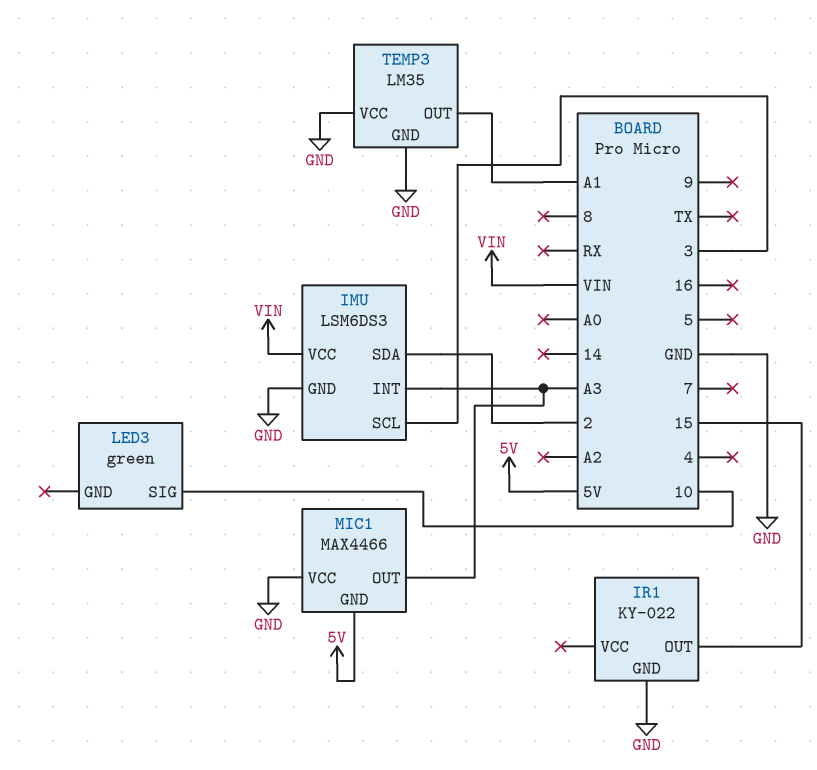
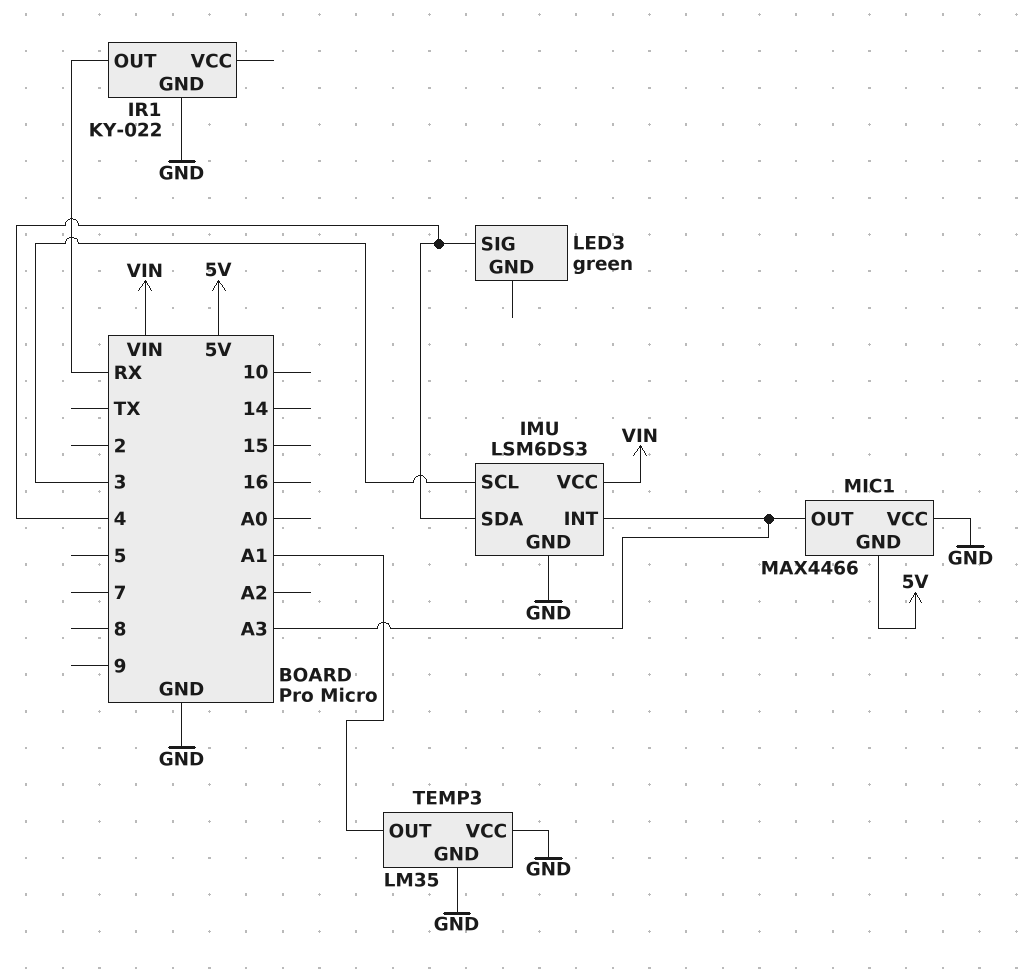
IMU pin SDA: 2 -> 4
IR1 pin OUT: 15 -> RX
LED3 pin SIG: 10 -> 4

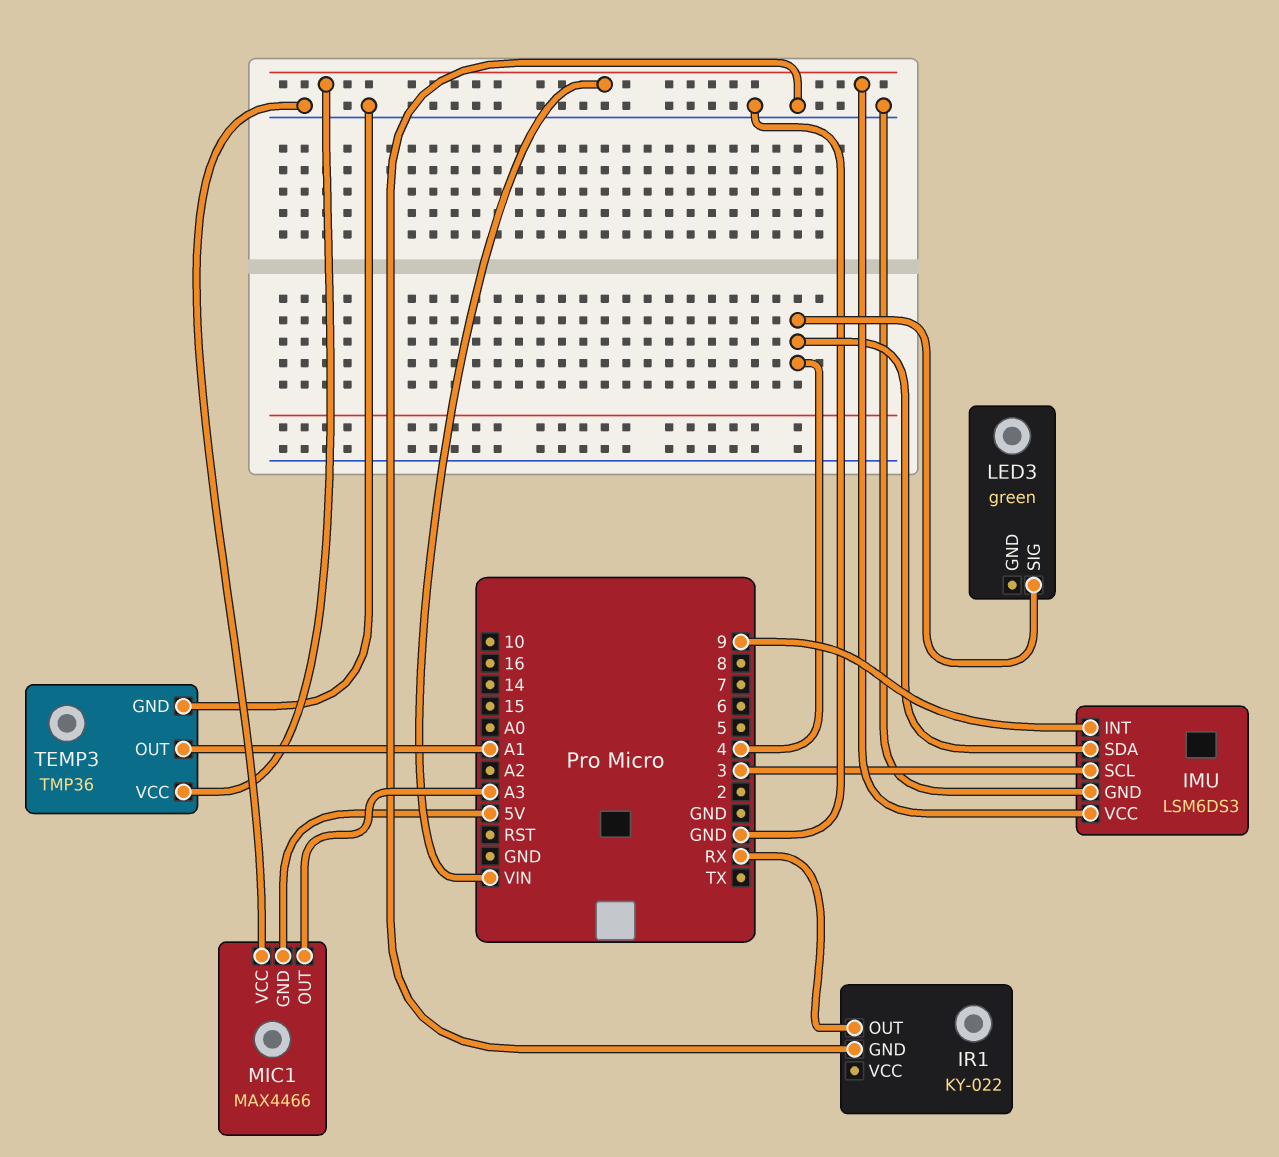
IMU pin INT: A3 -> 9
TEMP3: LM35 -> TMP36
TEMP3 pin VCC: GND -> VIN

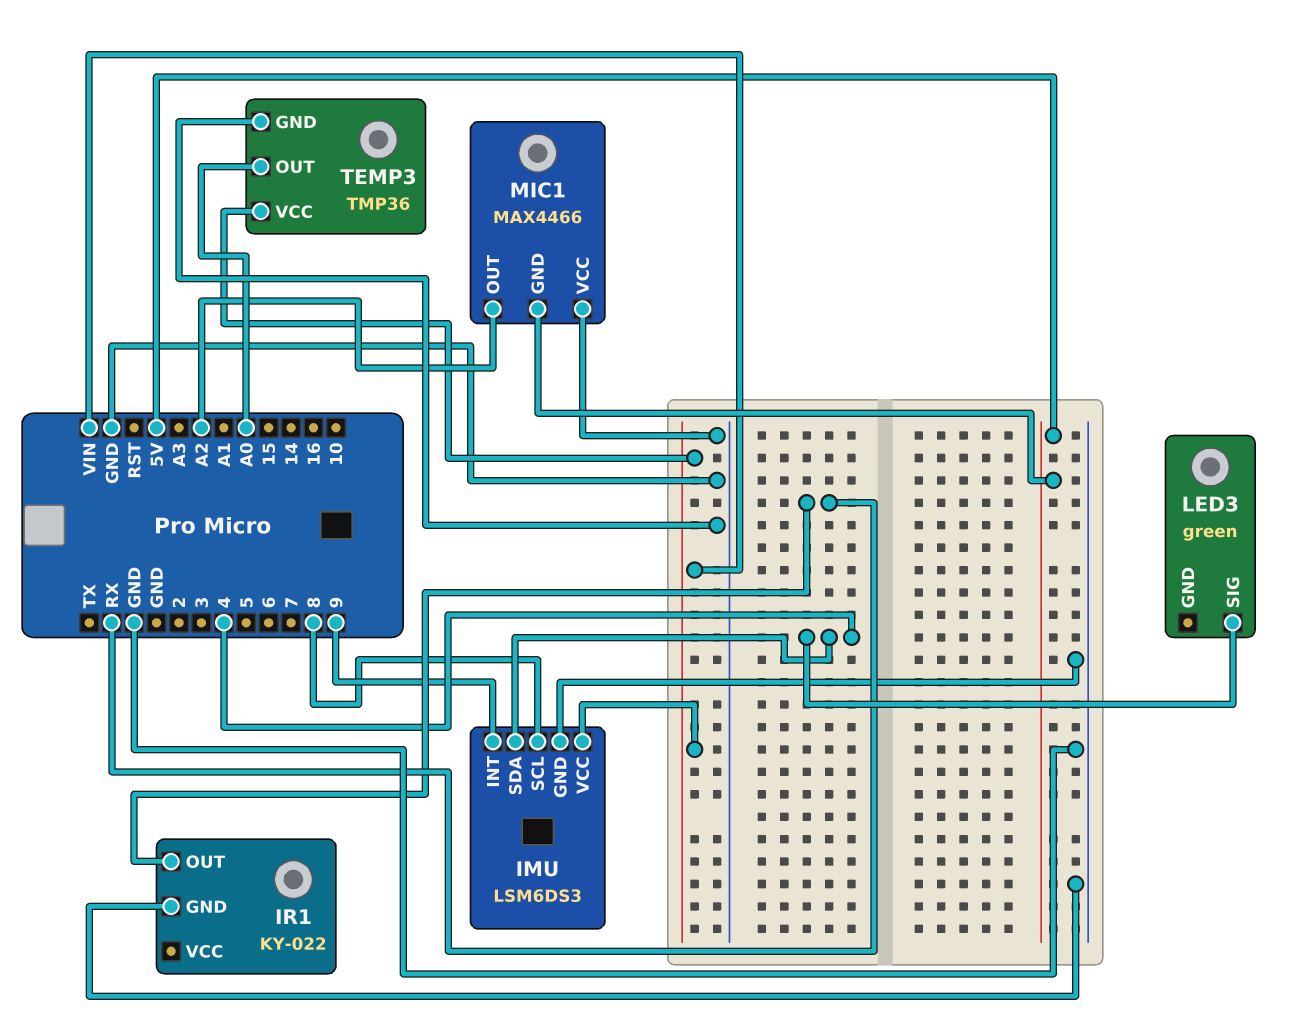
IMU pin SCL: 3 -> 8
MIC1 pin OUT: A3 -> A2
TEMP3 pin OUT: A1 -> A0

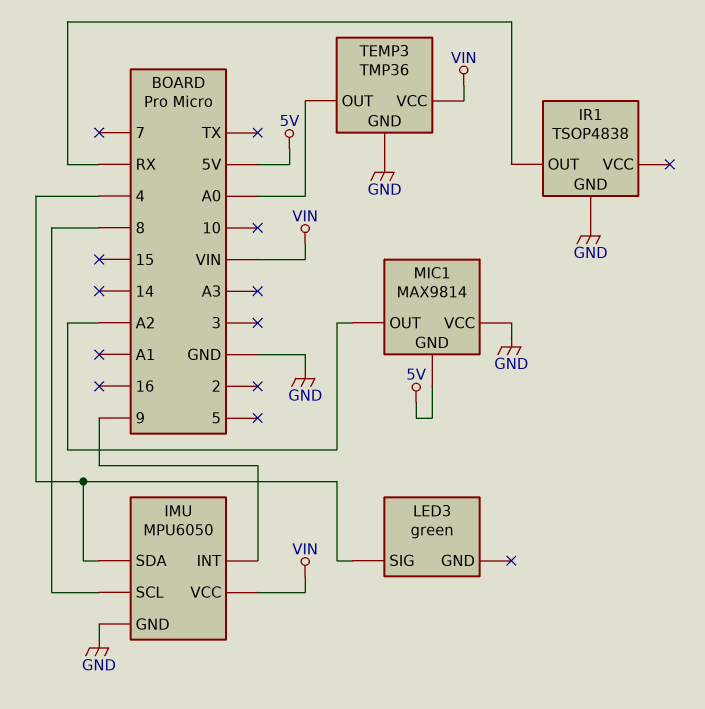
IMU: LSM6DS3 -> MPU6050
IR1: KY-022 -> TSOP4838
MIC1: MAX4466 -> MAX9814

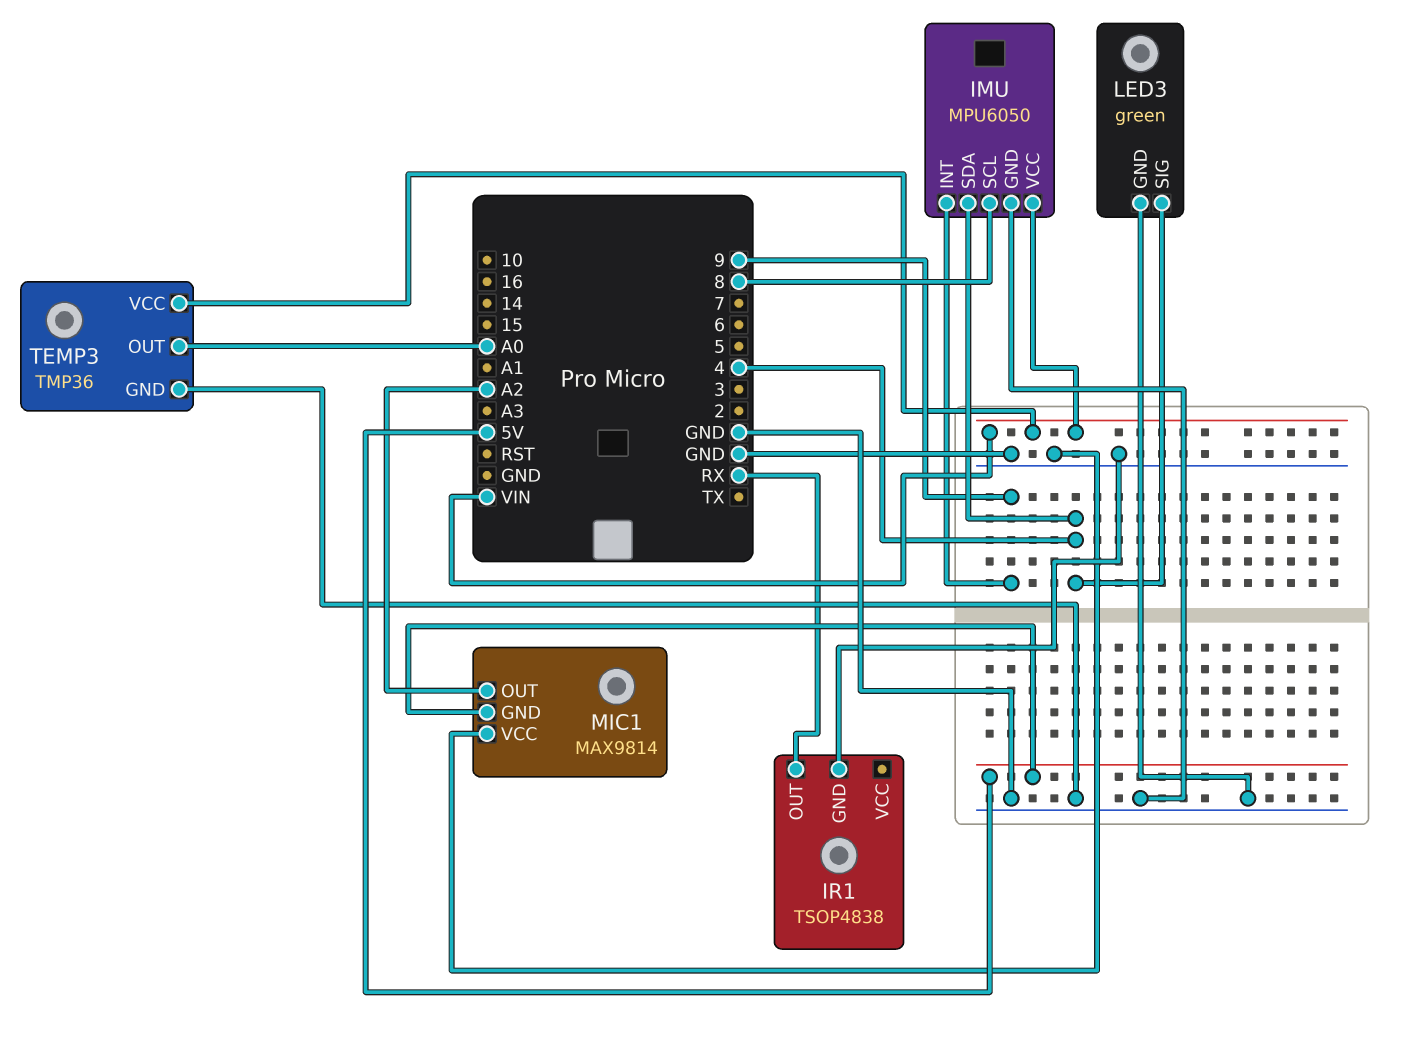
LED3 pin GND: none -> GND

